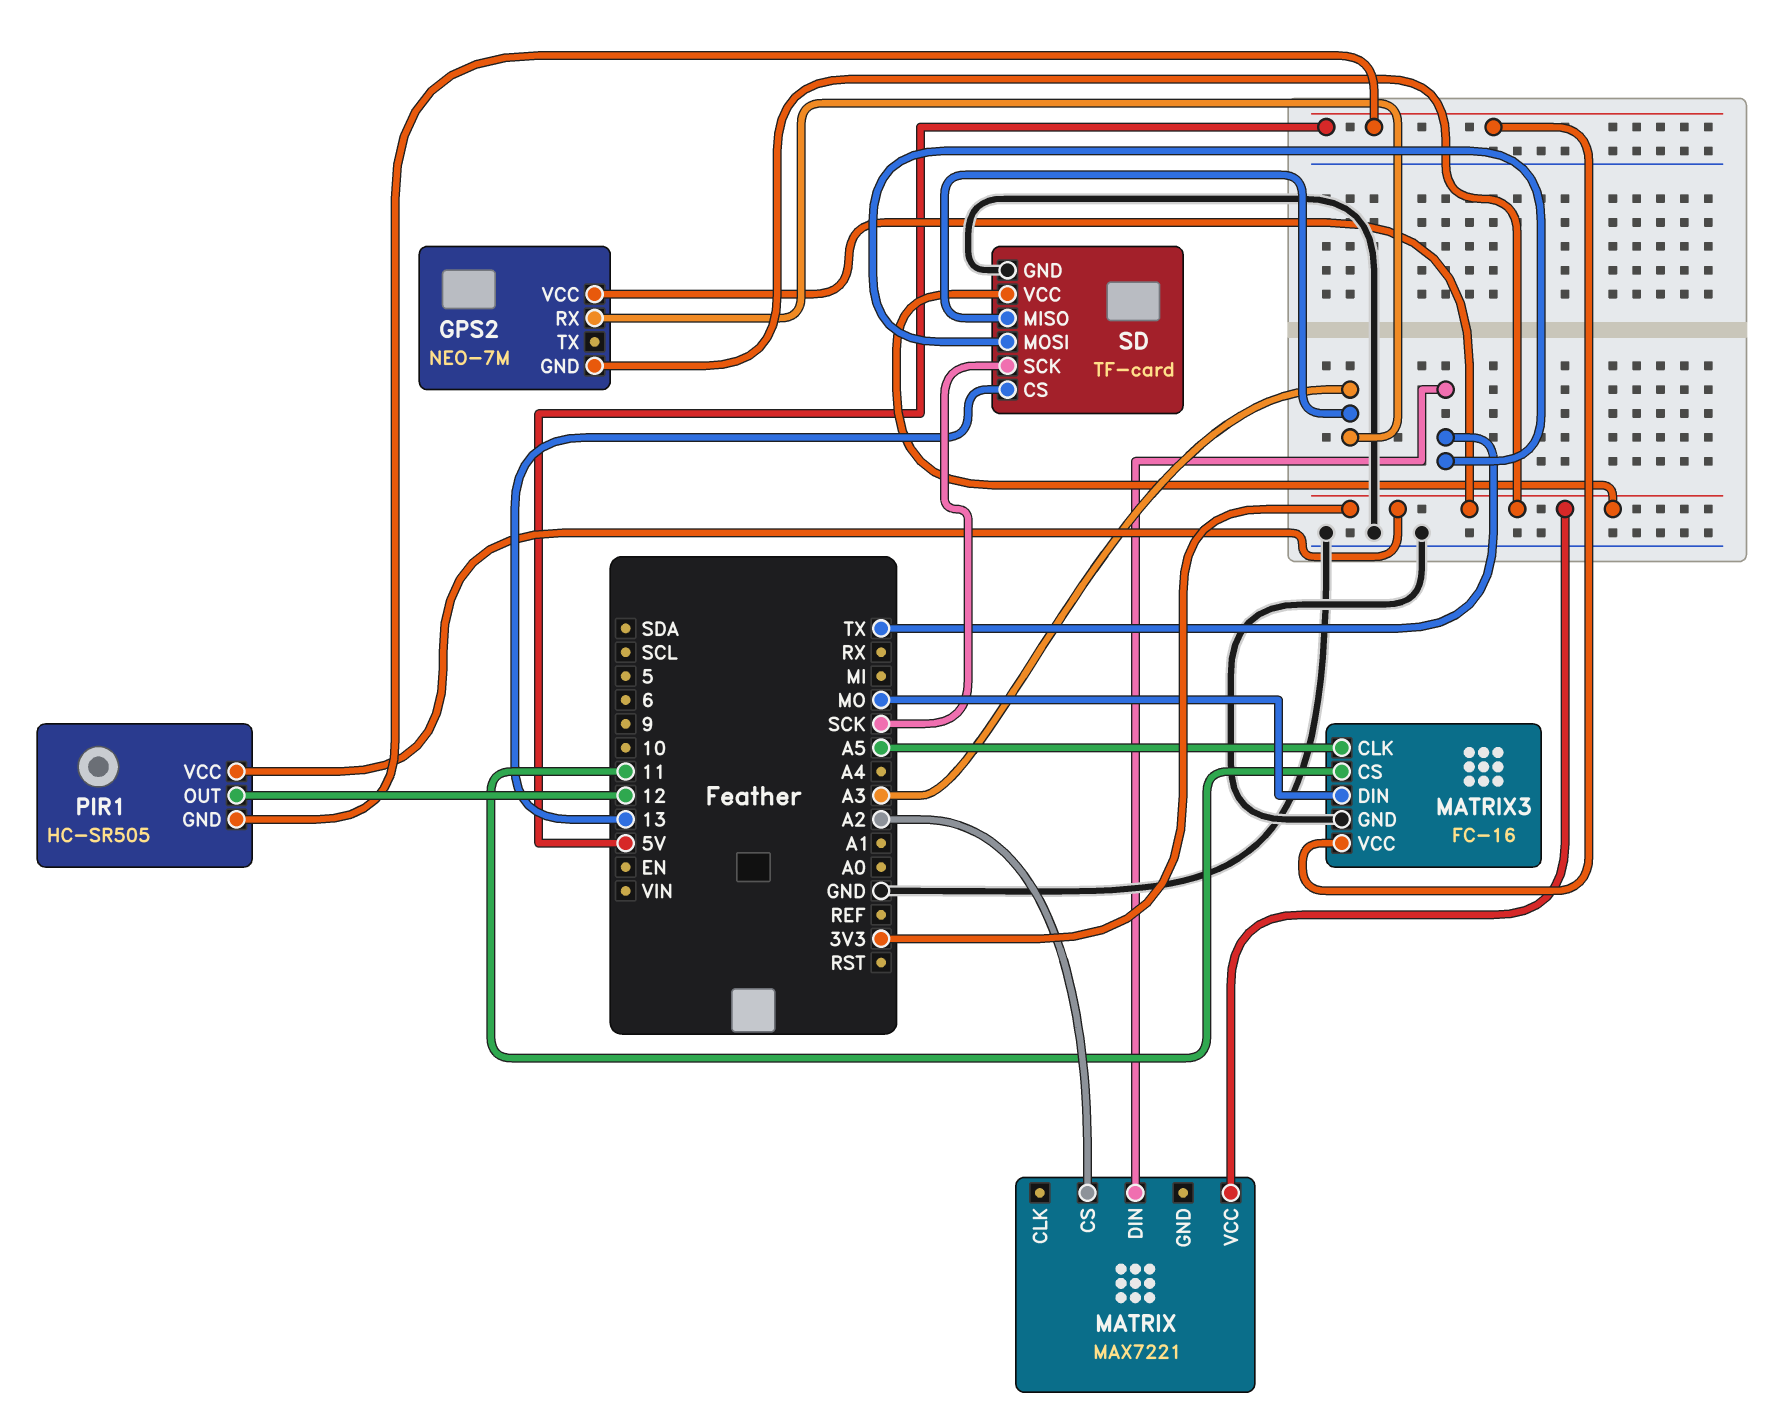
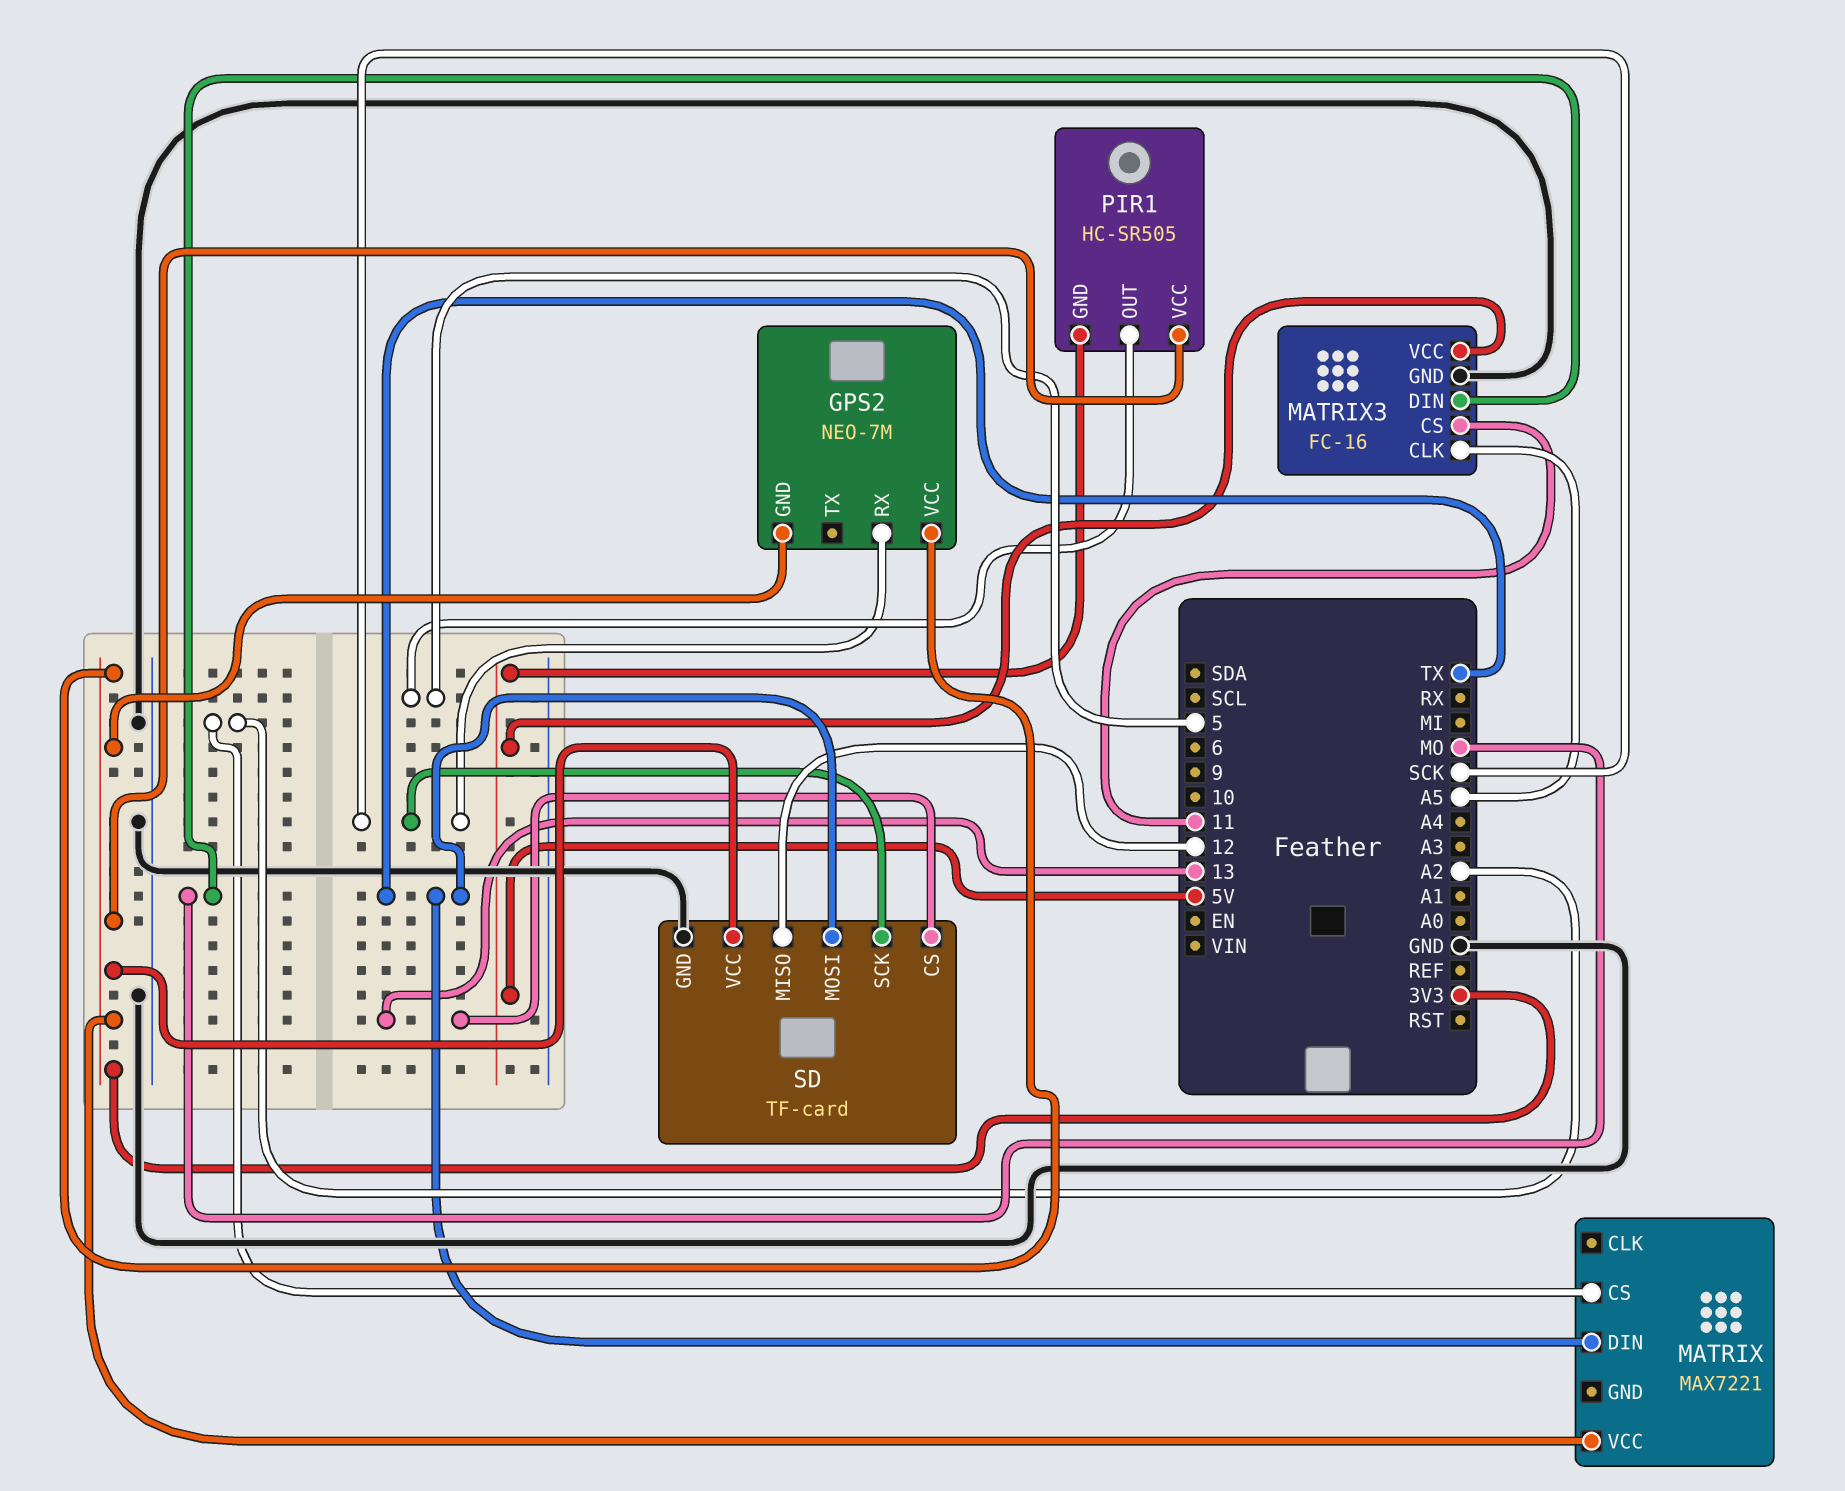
GPS2 pin RX: A3 -> SCK
PIR1 pin OUT: 12 -> 5
SD pin MISO: A3 -> 12

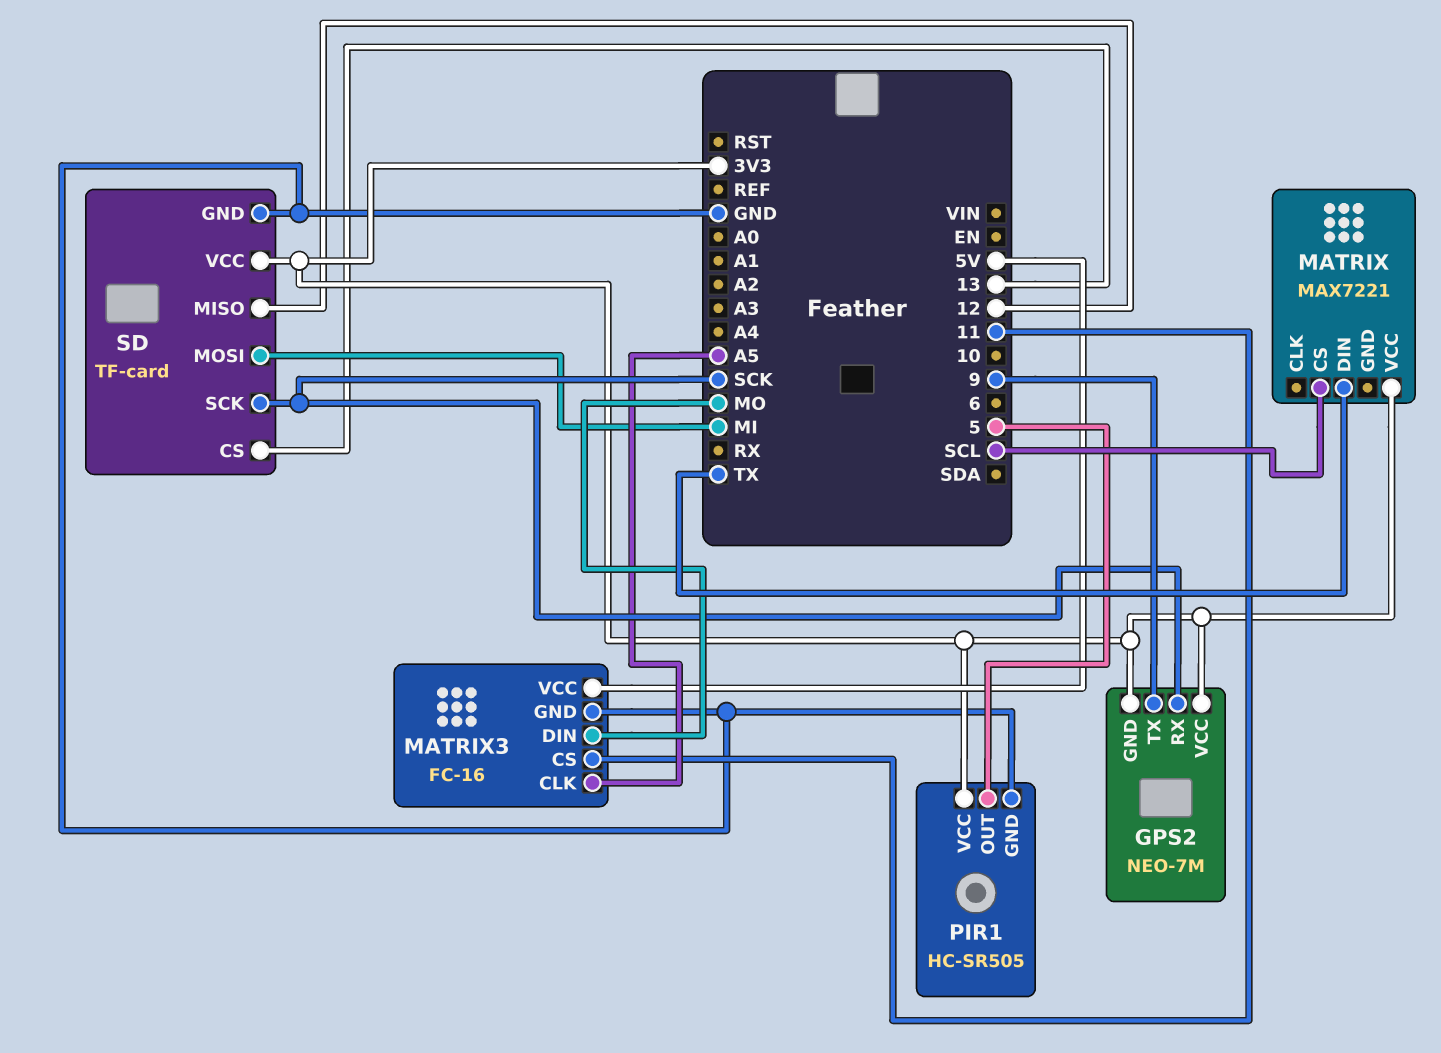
GPS2 pin TX: none -> 9
MATRIX pin CS: A2 -> SCL
PIR1 pin GND: 5V -> GND
SD pin MOSI: TX -> MI

